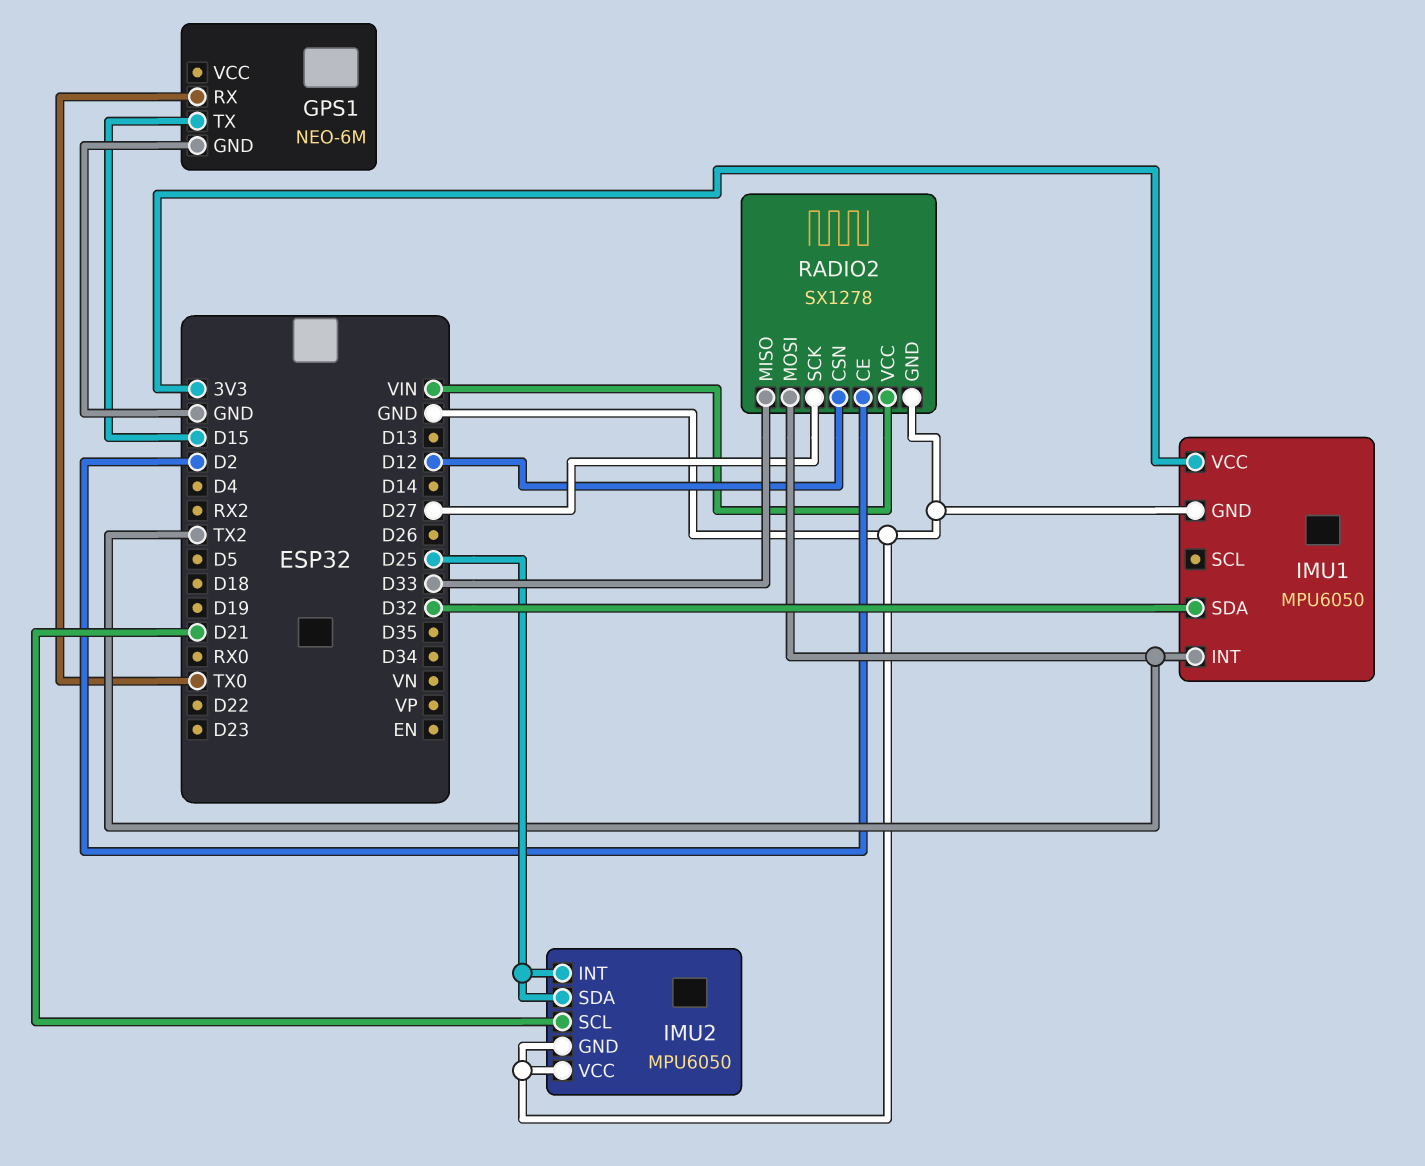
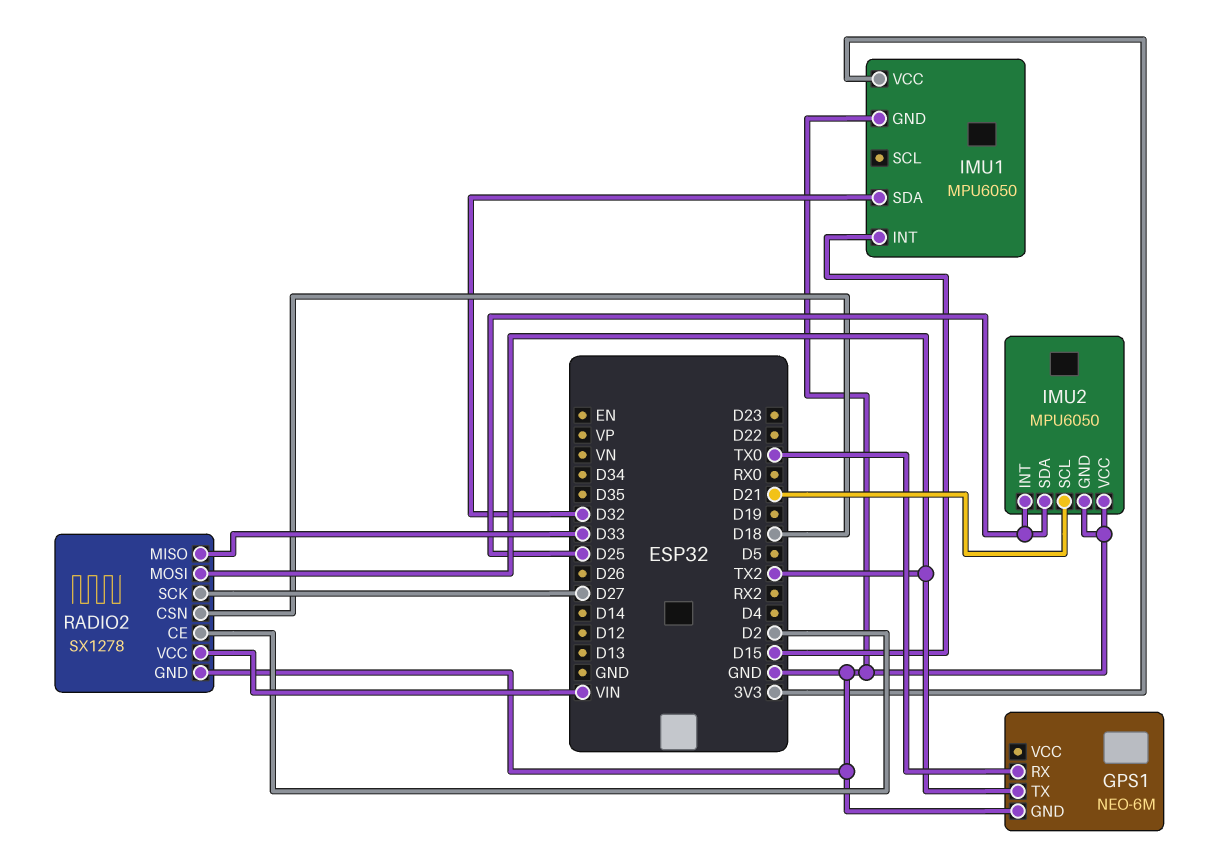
GPS1 pin TX: D15 -> TX2
IMU1 pin INT: TX2 -> D15
RADIO2 pin CSN: D12 -> D18

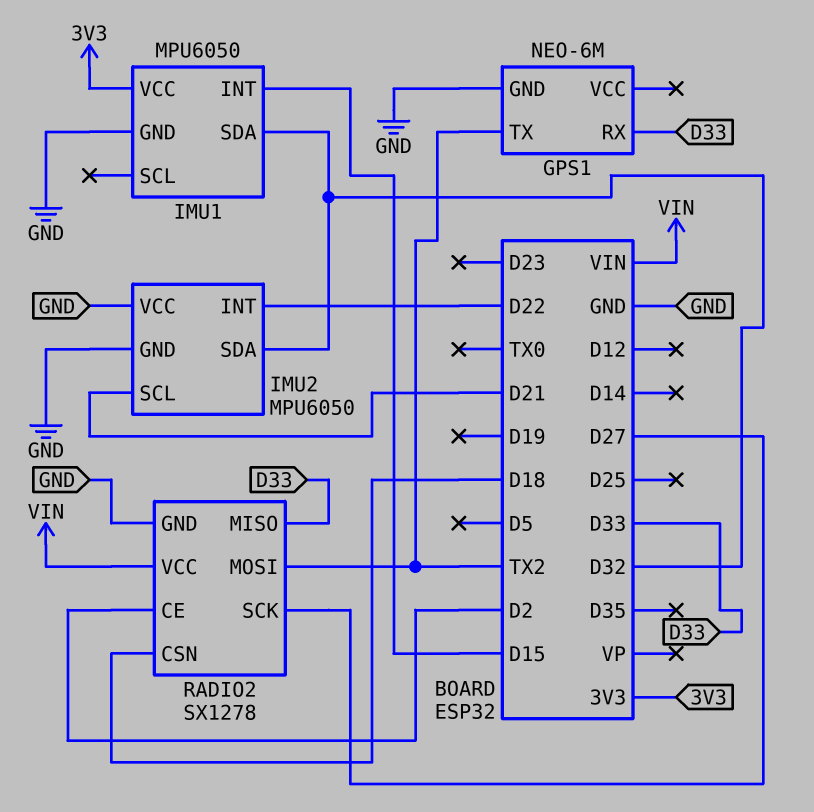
GPS1 pin RX: TX0 -> D33
IMU2 pin INT: D25 -> D22
IMU2 pin SDA: D25 -> D32

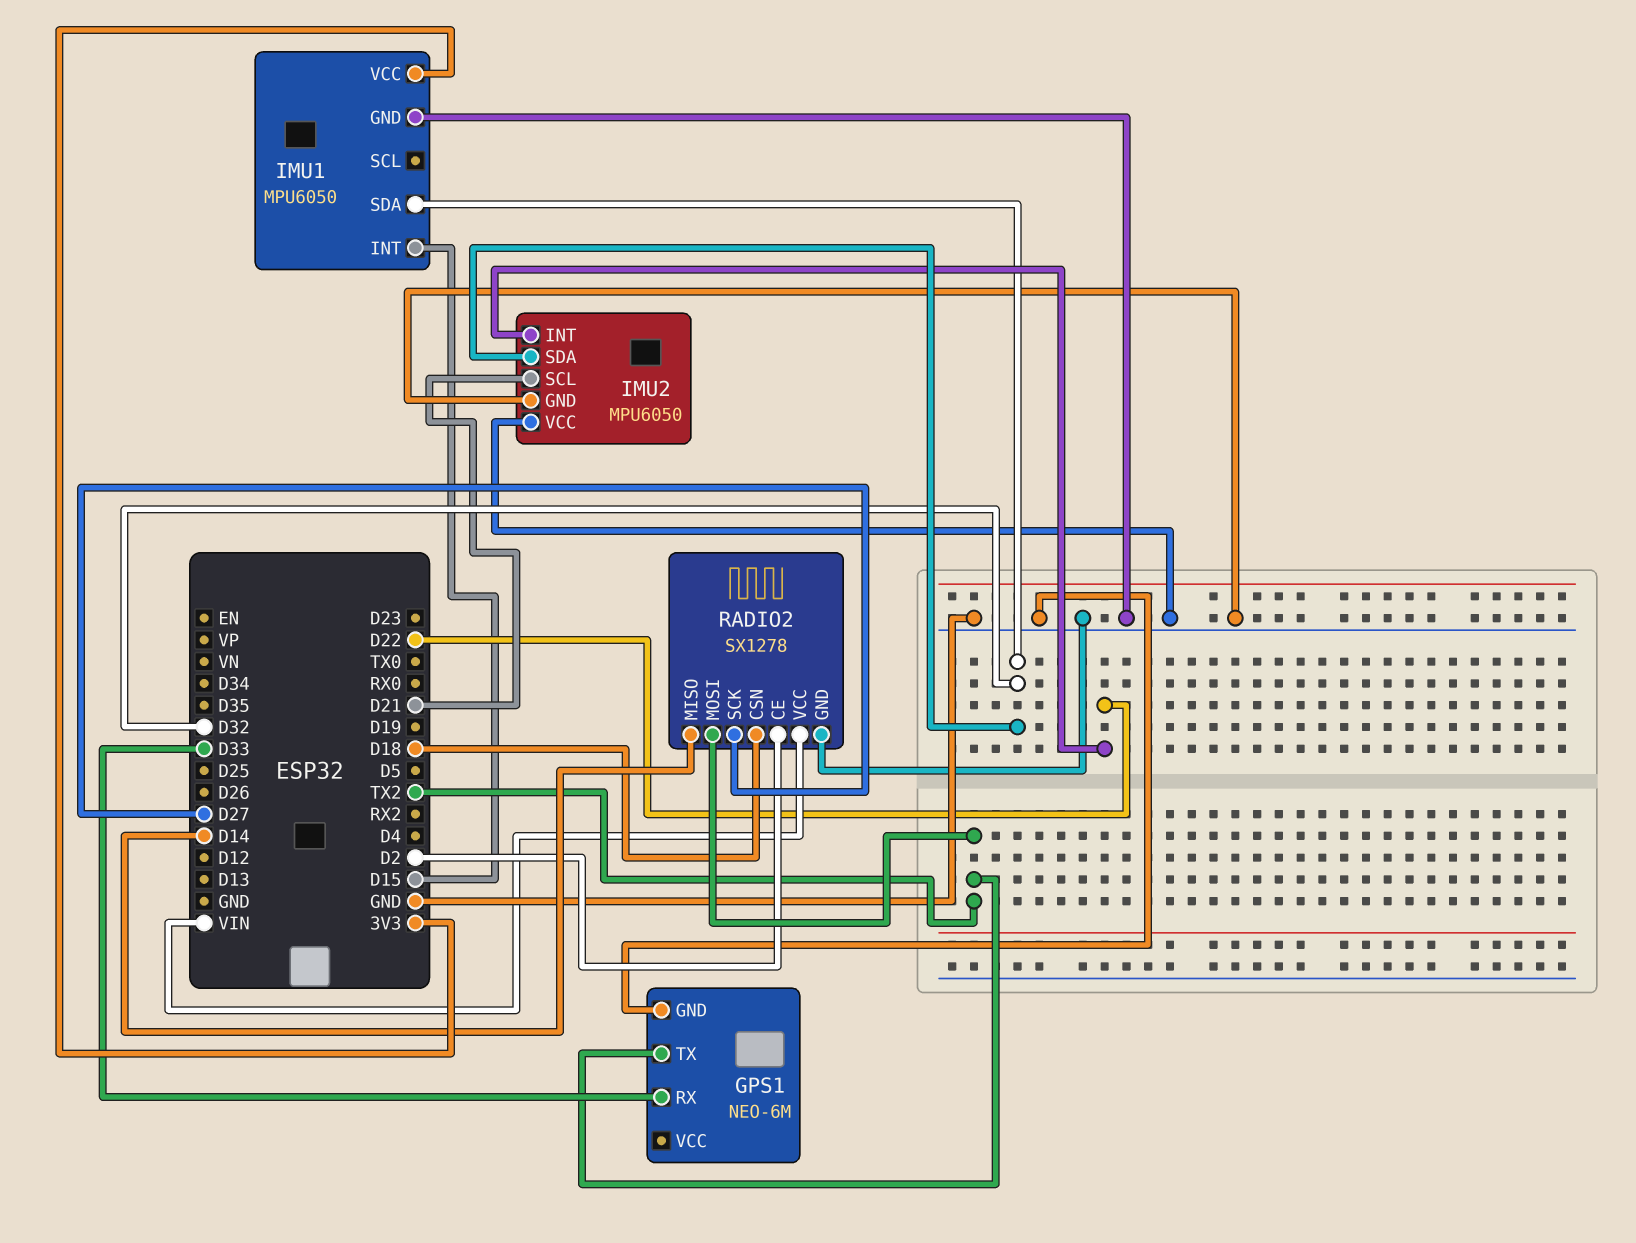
RADIO2 pin MISO: D33 -> D14

